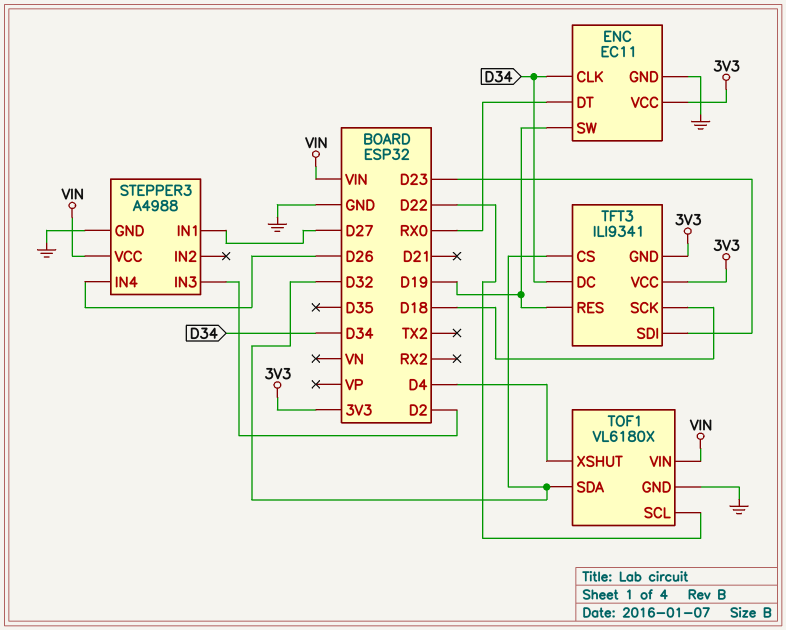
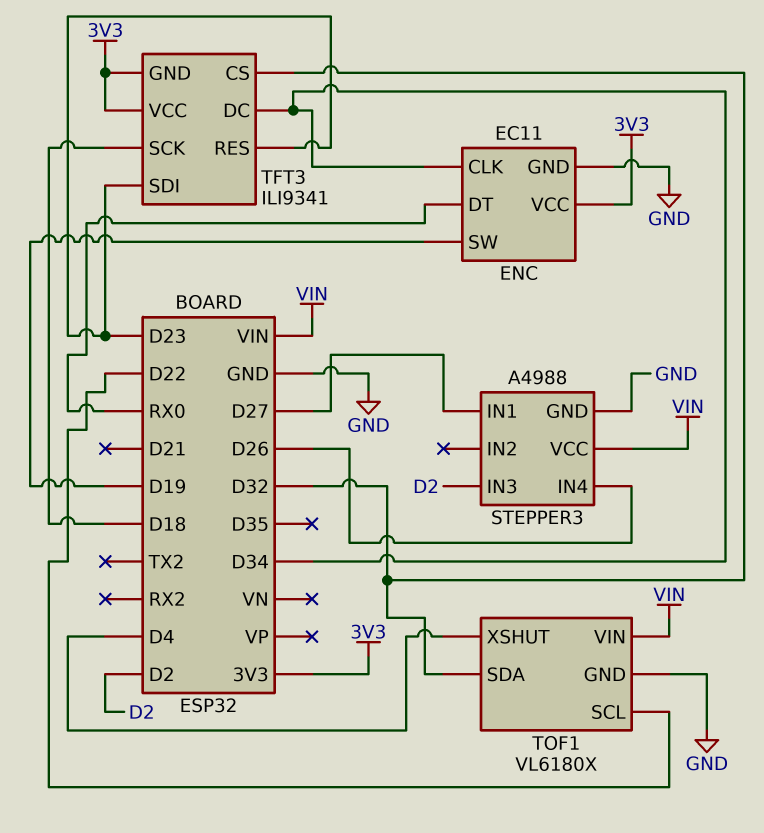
TFT3 pin RES: D19 -> D23

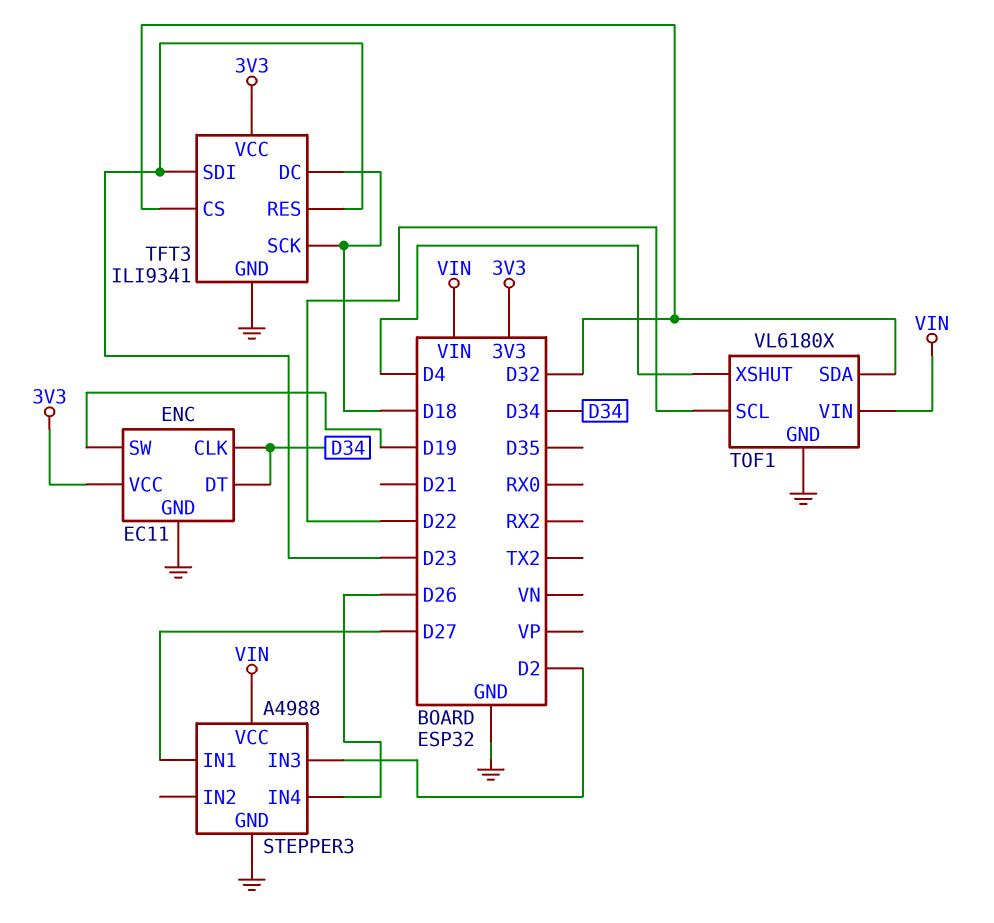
ENC pin DT: RX0 -> D34
TFT3 pin DC: D34 -> D18
TFT3 pin GND: 3V3 -> GND

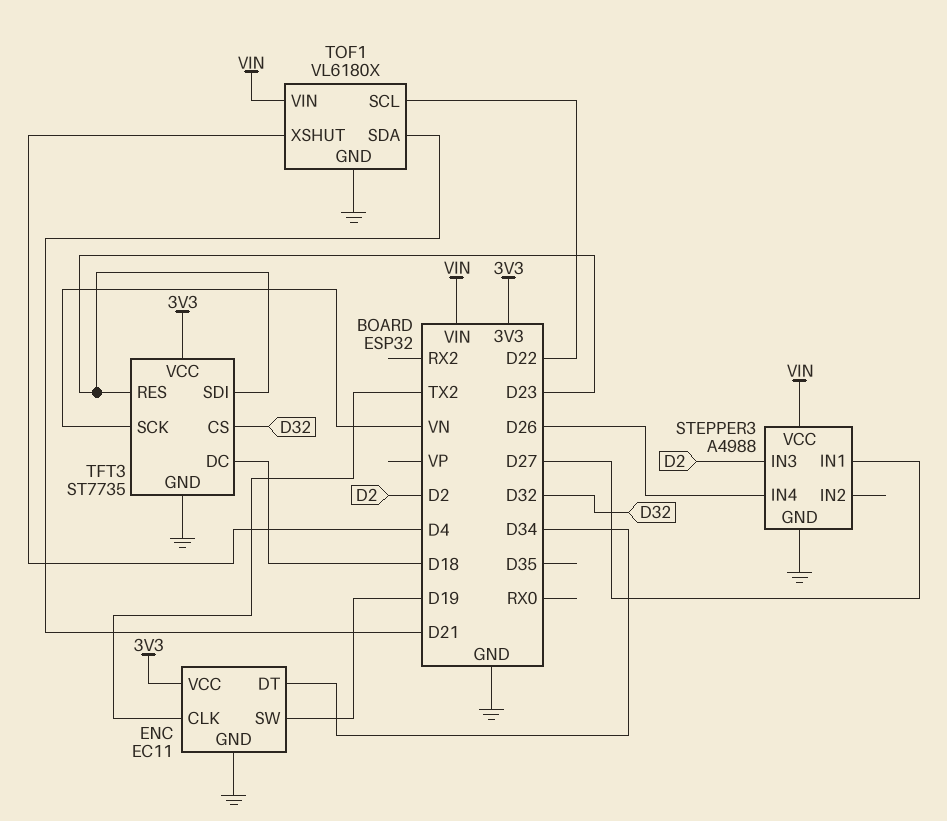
ENC pin CLK: D34 -> TX2
TFT3: ILI9341 -> ST7735
TFT3 pin SCK: D18 -> VN
TOF1 pin SDA: D32 -> D21

